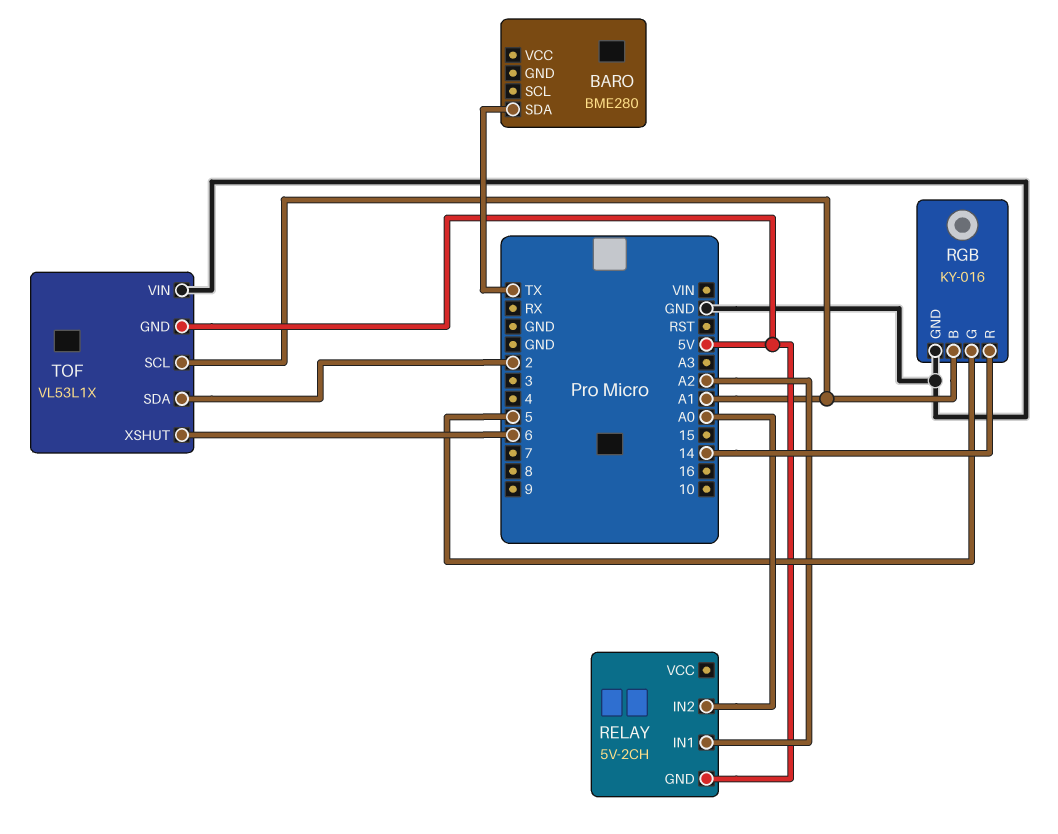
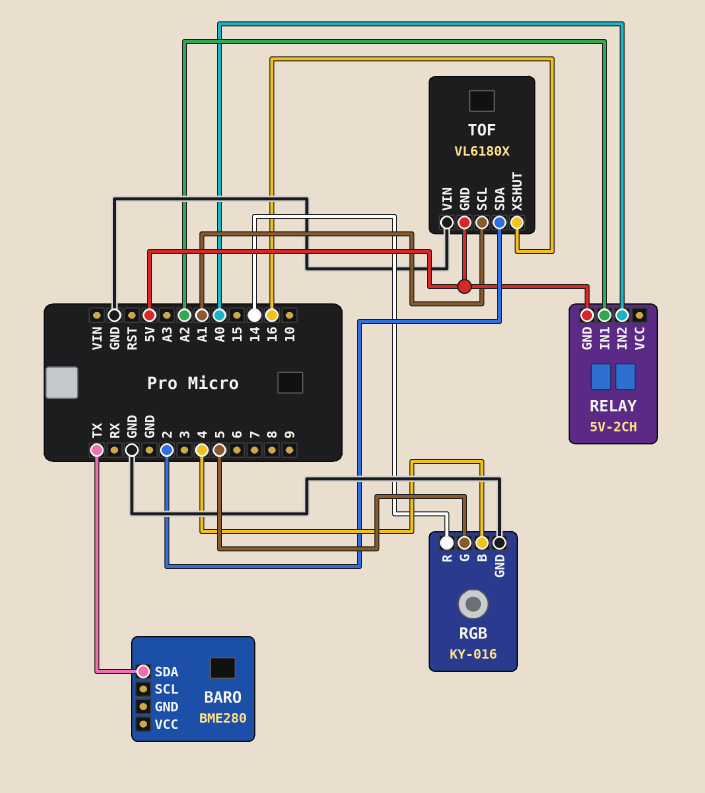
RGB pin B: A1 -> 4
TOF: VL53L1X -> VL6180X
TOF pin XSHUT: 6 -> 16

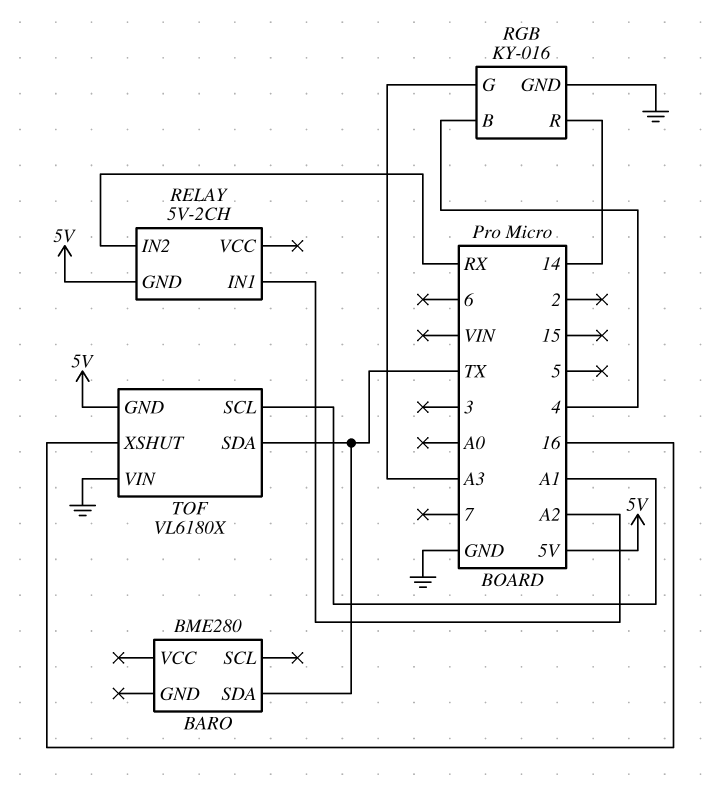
RELAY pin IN2: A0 -> RX
RGB pin G: 5 -> A3
TOF pin SDA: 2 -> TX

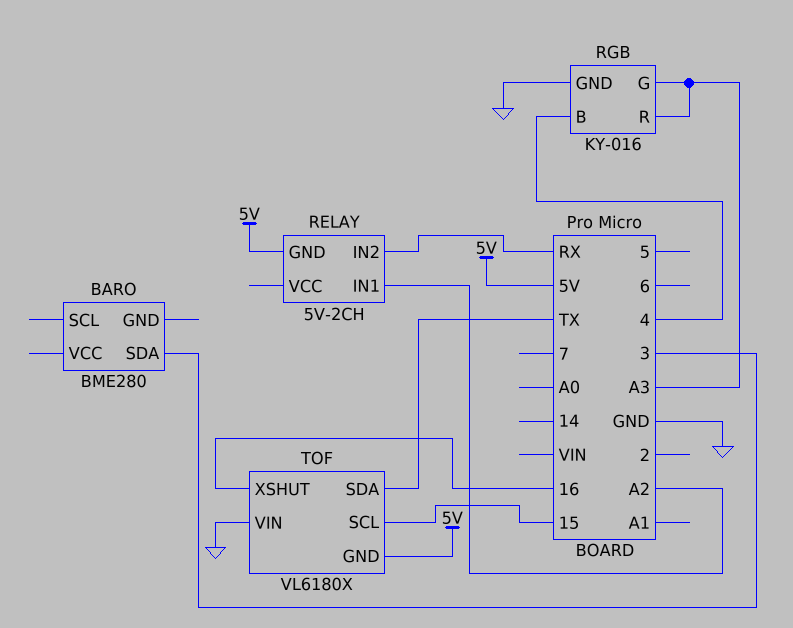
BARO pin SDA: TX -> 3
RGB pin R: 14 -> A3
TOF pin SCL: A1 -> 15

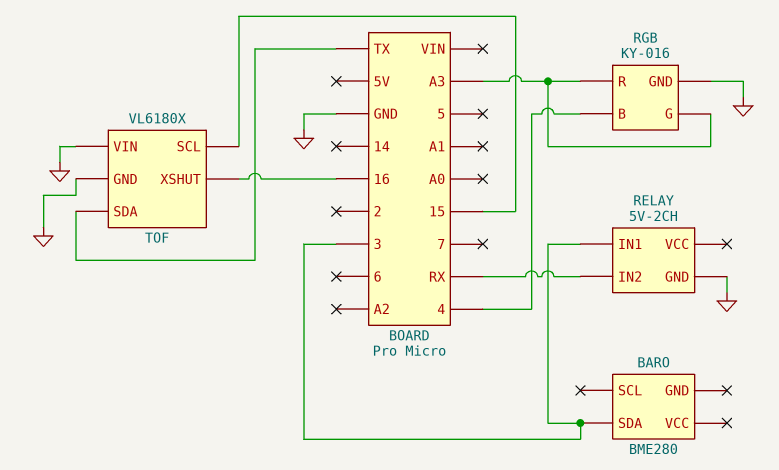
RELAY pin GND: 5V -> GND
RELAY pin IN1: A2 -> 3
TOF pin GND: 5V -> GND

